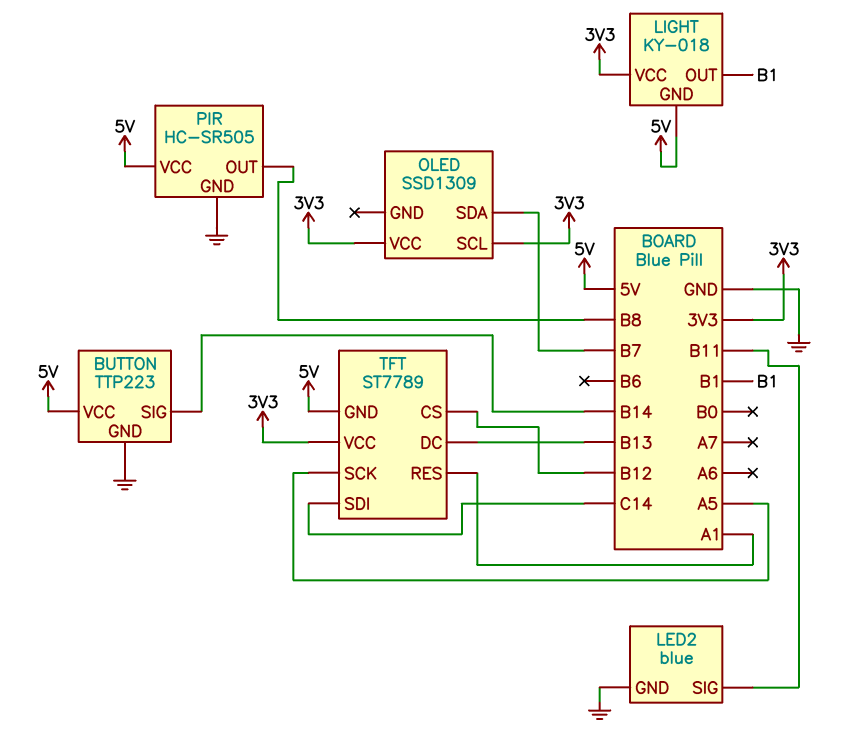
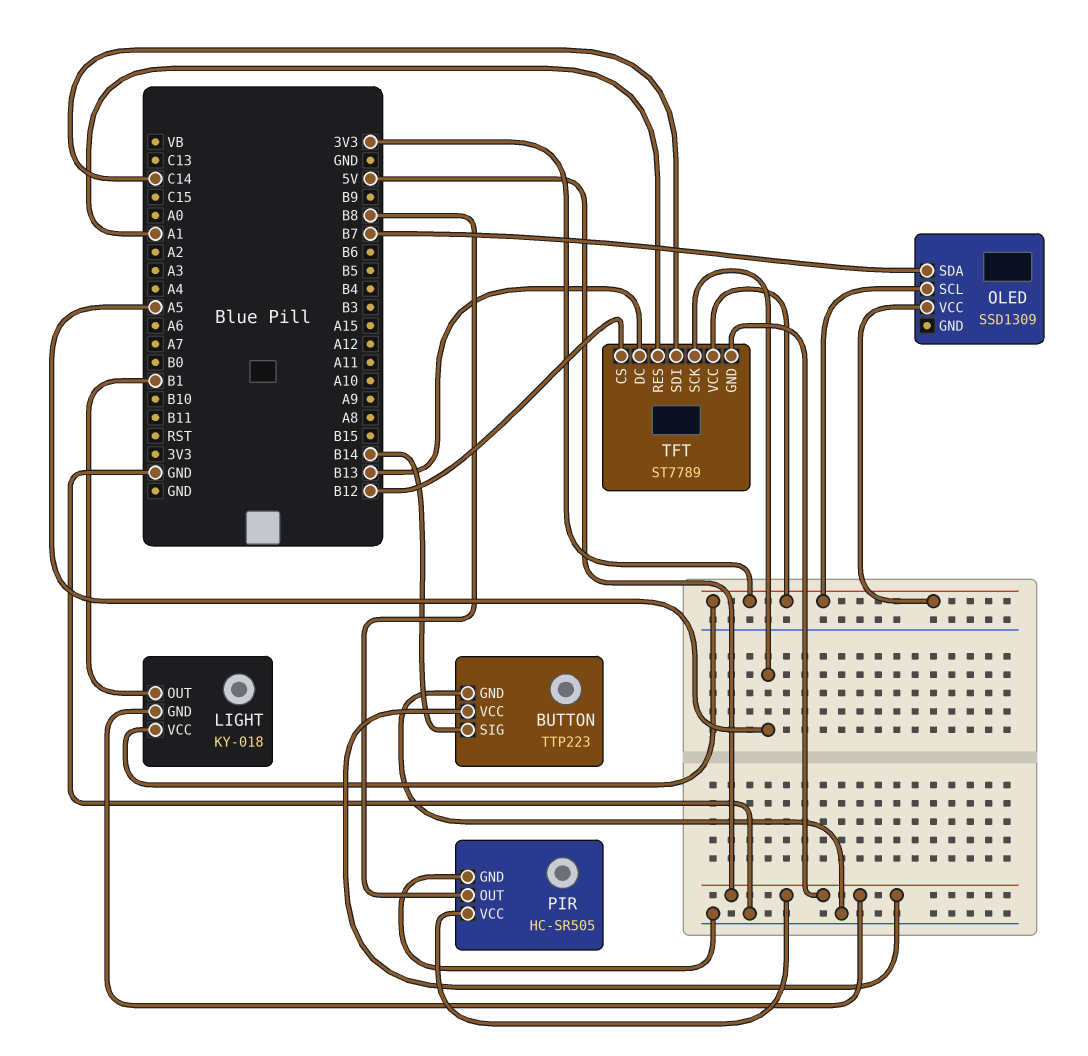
LED2: blue -> none
LED2 pin GND: GND -> none
LED2 pin SIG: B11 -> none

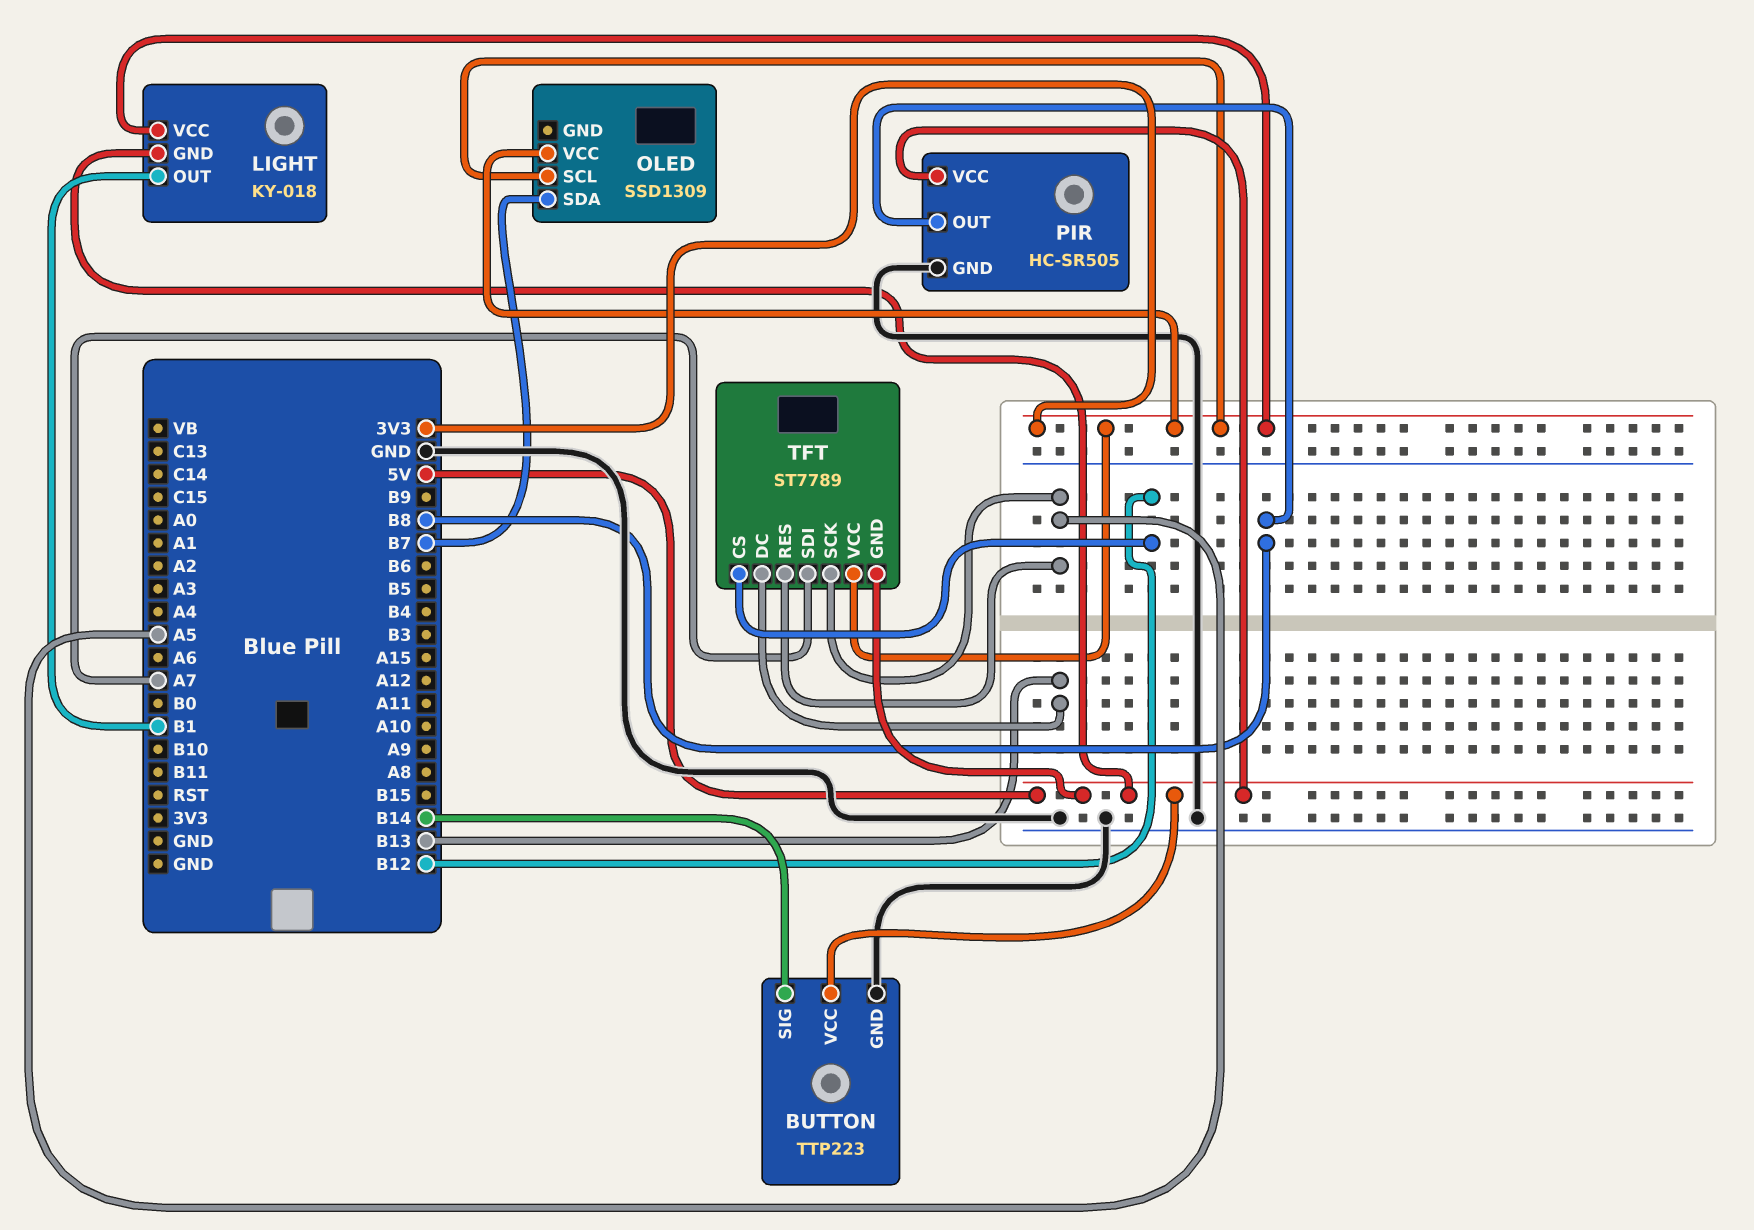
TFT pin RES: A1 -> A5
TFT pin SDI: C14 -> A7

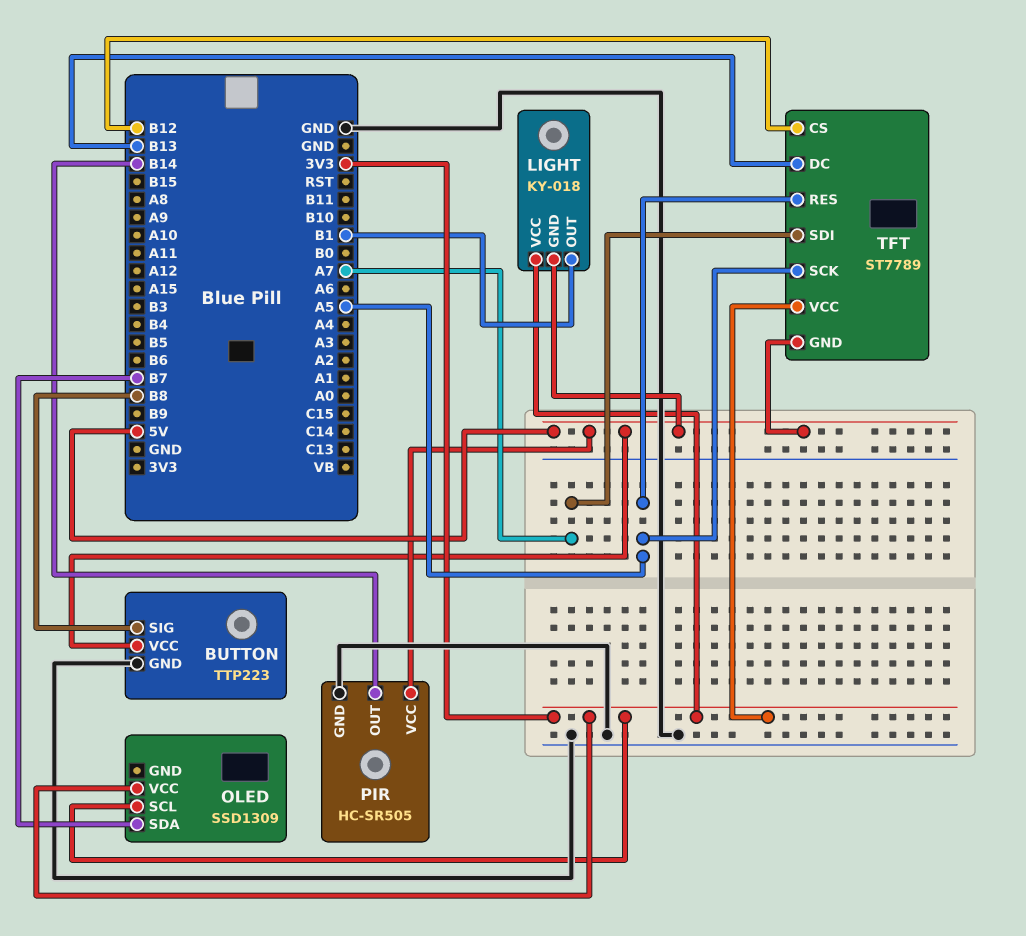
BUTTON pin SIG: B14 -> B8
PIR pin OUT: B8 -> B14

